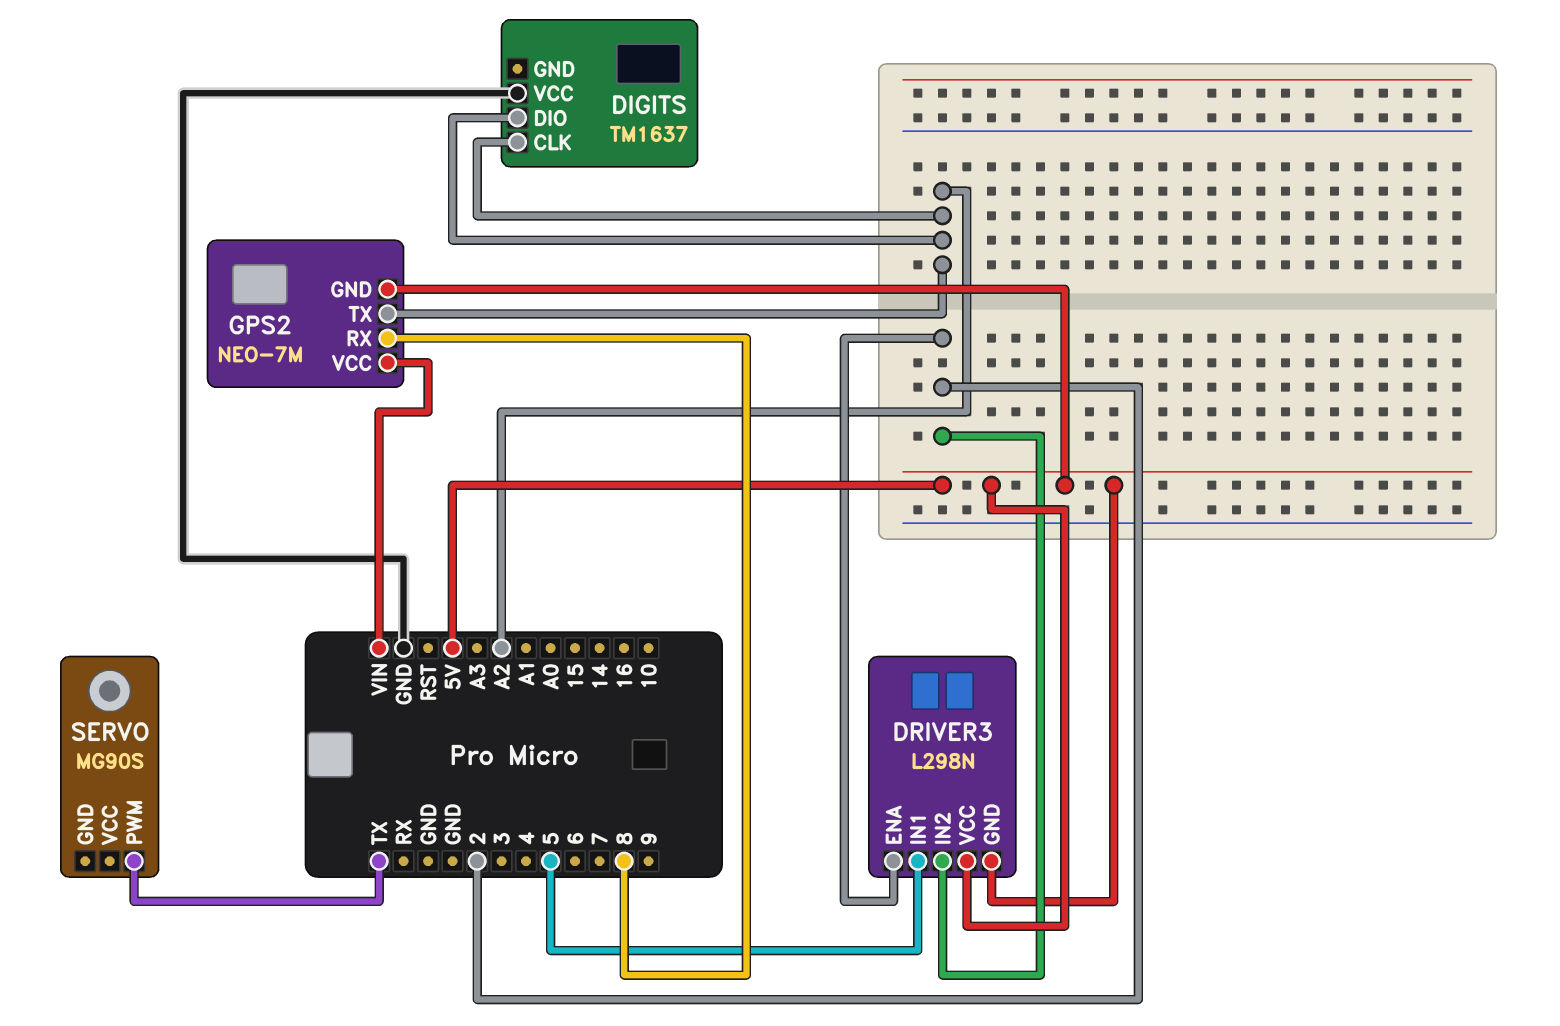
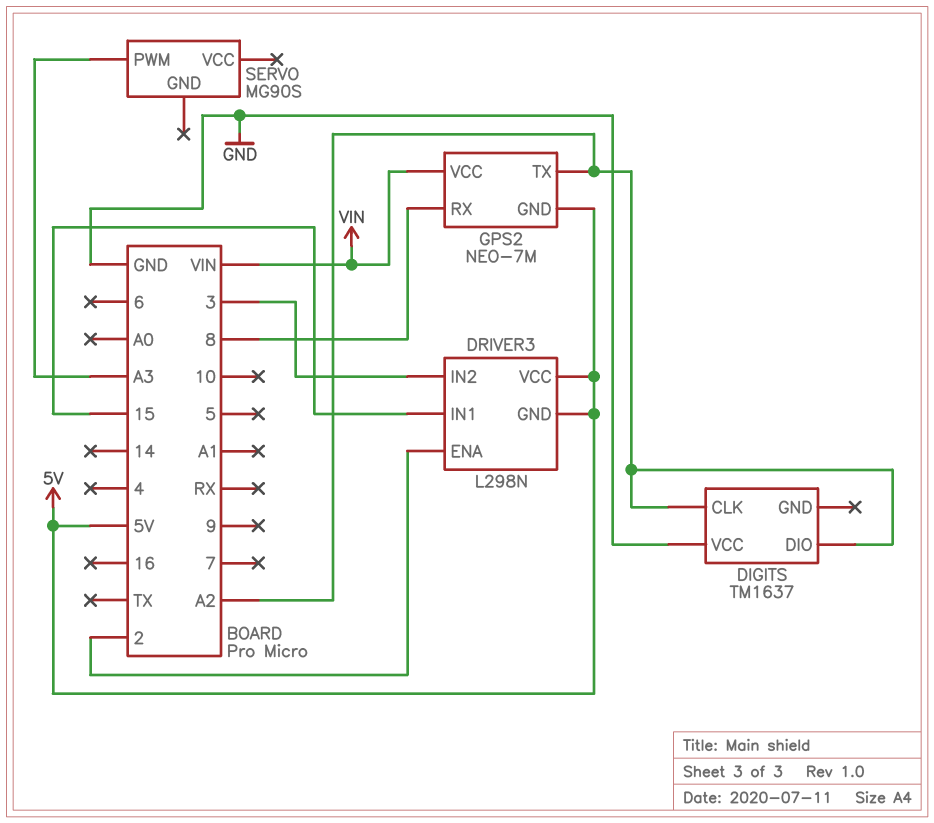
DRIVER3 pin IN1: 5 -> 15
DRIVER3 pin IN2: 2 -> 3
SERVO pin PWM: TX -> A3

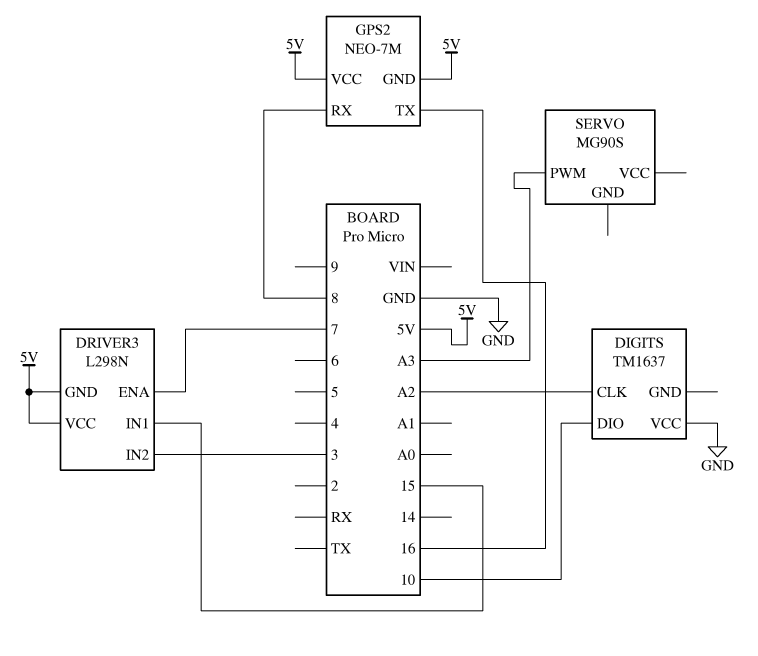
DIGITS pin DIO: A2 -> 10
DRIVER3 pin ENA: 2 -> 7
GPS2 pin TX: A2 -> 16
GPS2 pin VCC: VIN -> 5V

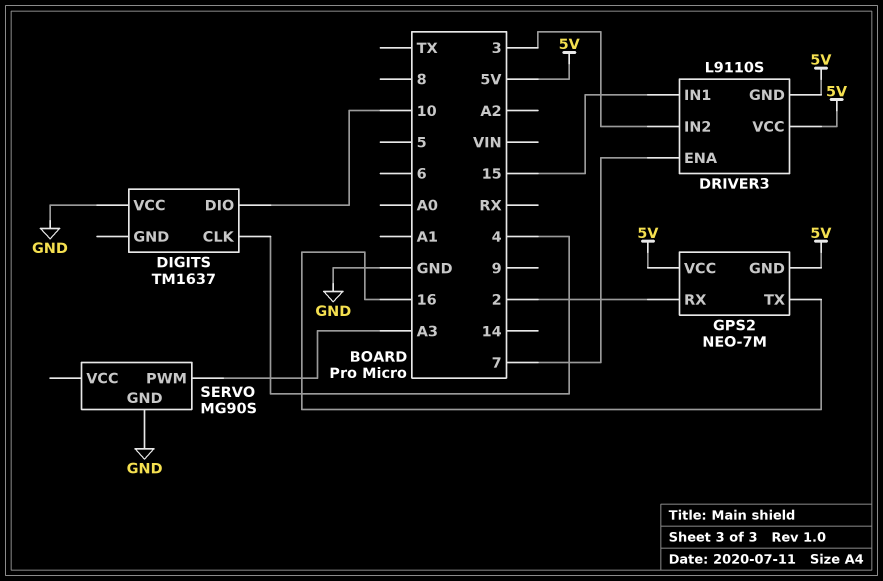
DIGITS pin CLK: A2 -> 4
DRIVER3: L298N -> L9110S
GPS2 pin RX: 8 -> 2
SERVO pin GND: none -> GND

